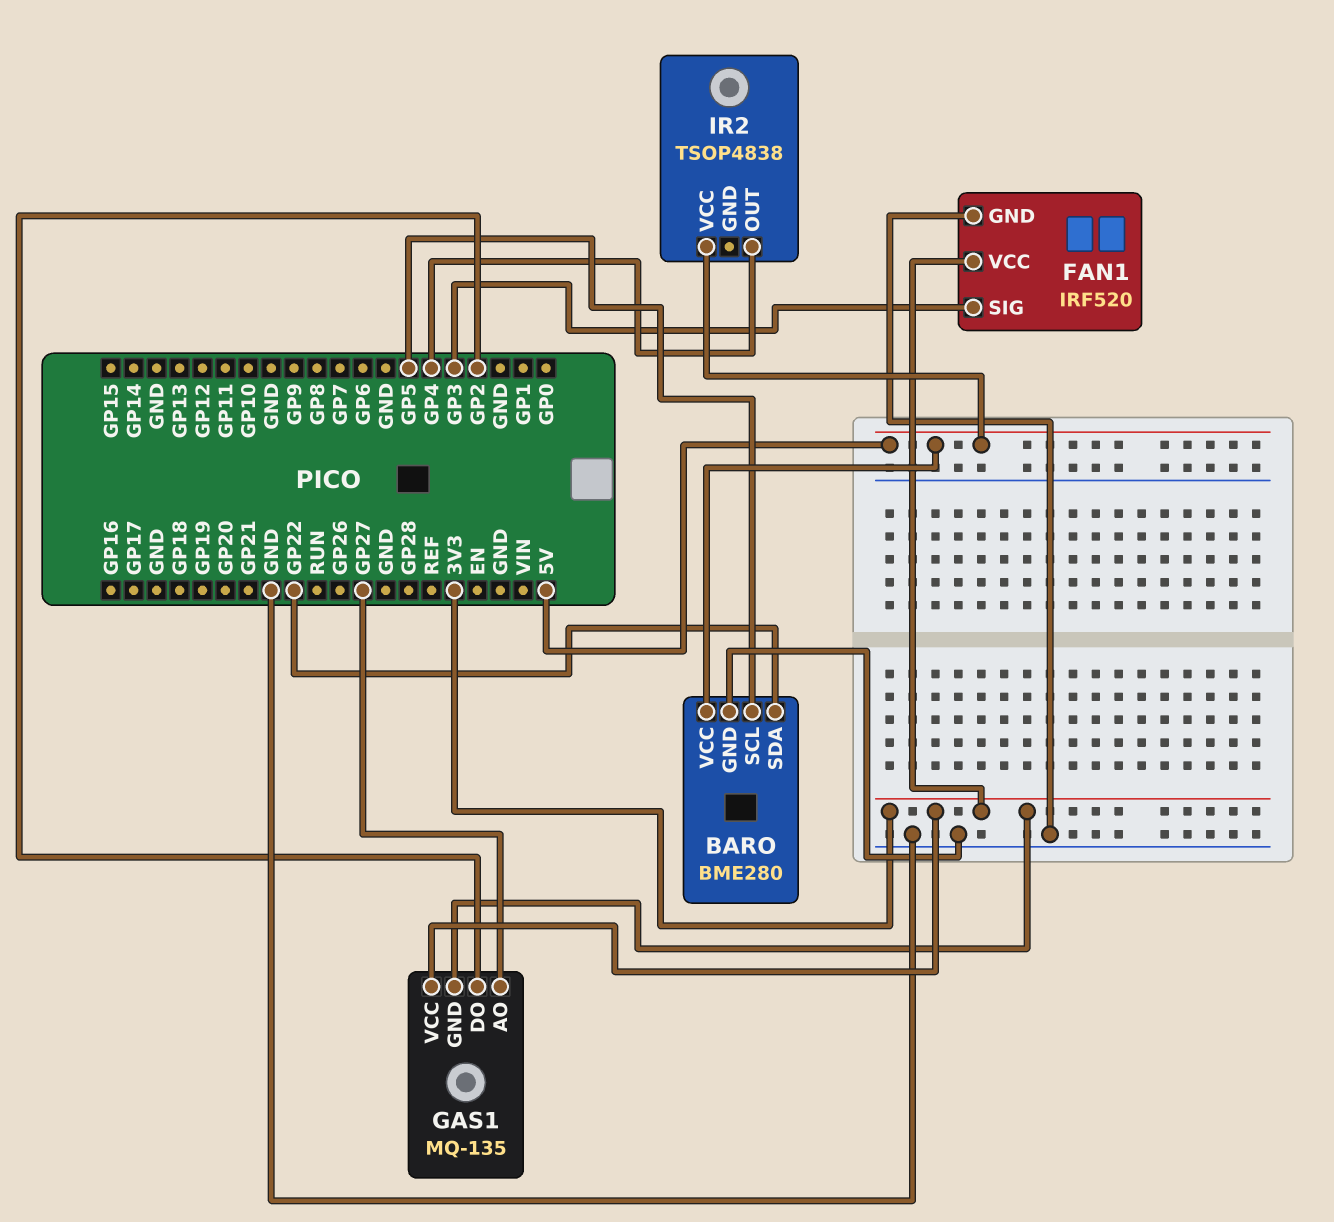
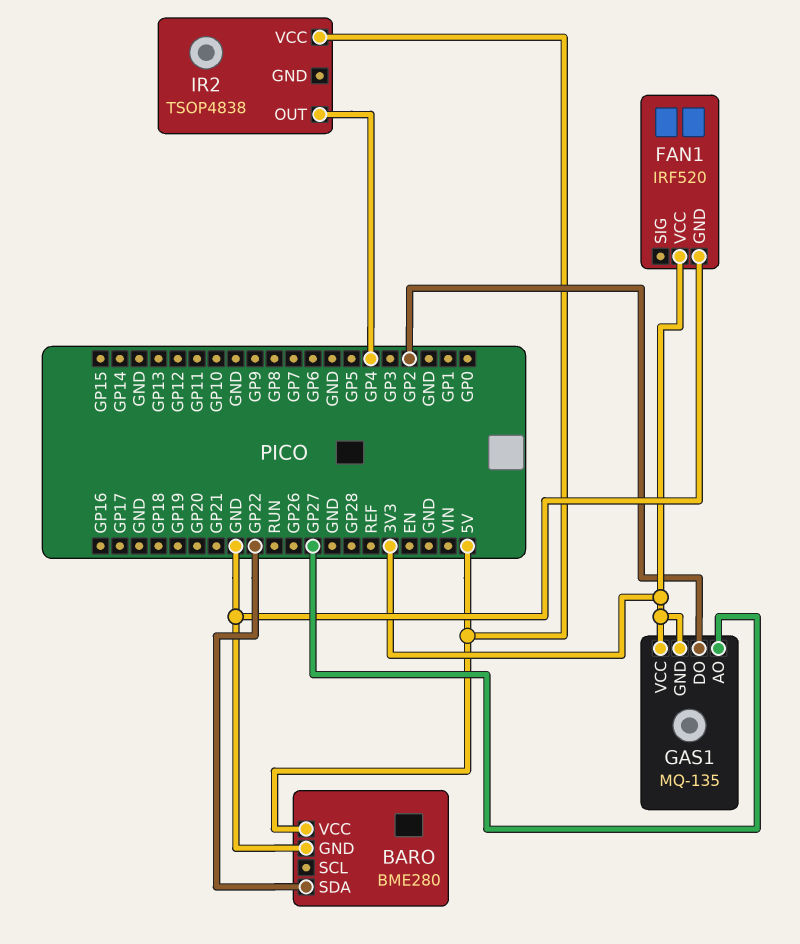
BARO pin SCL: GP5 -> none
FAN1 pin SIG: GP3 -> none

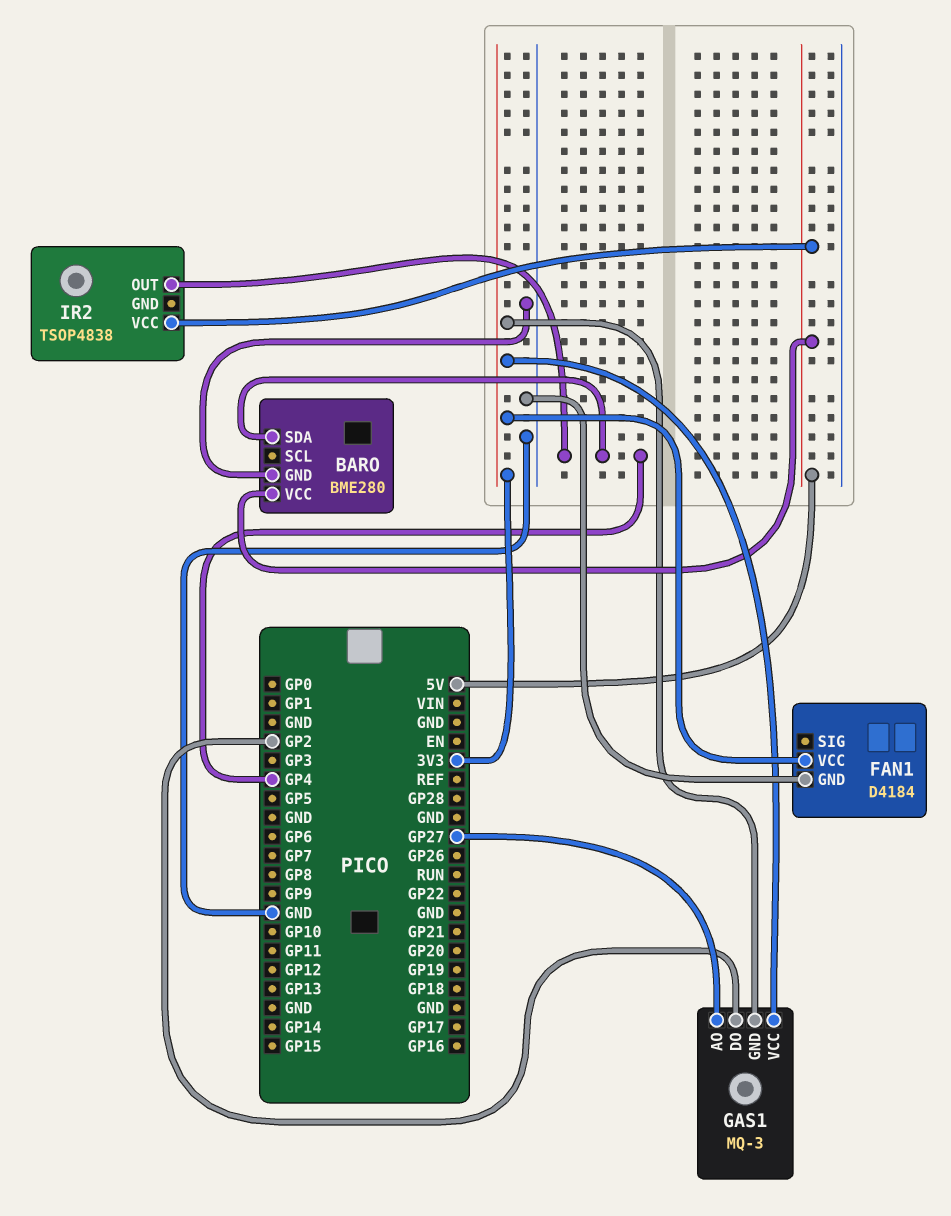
BARO pin SDA: GP22 -> GP4
FAN1: IRF520 -> D4184
GAS1: MQ-135 -> MQ-3

